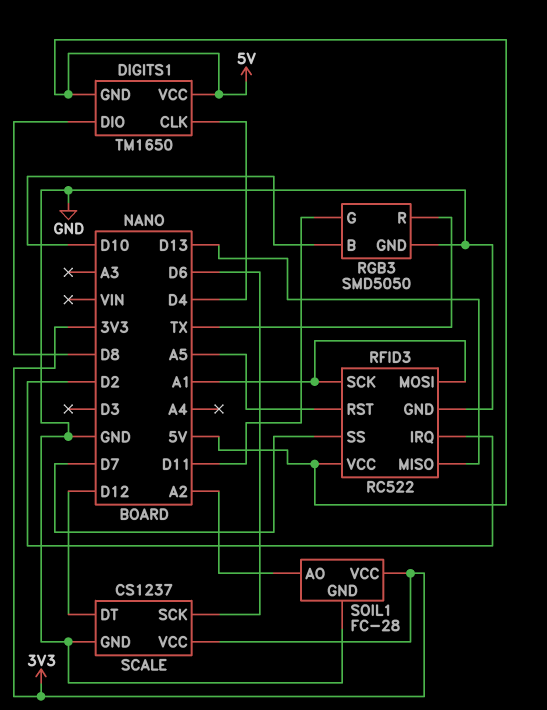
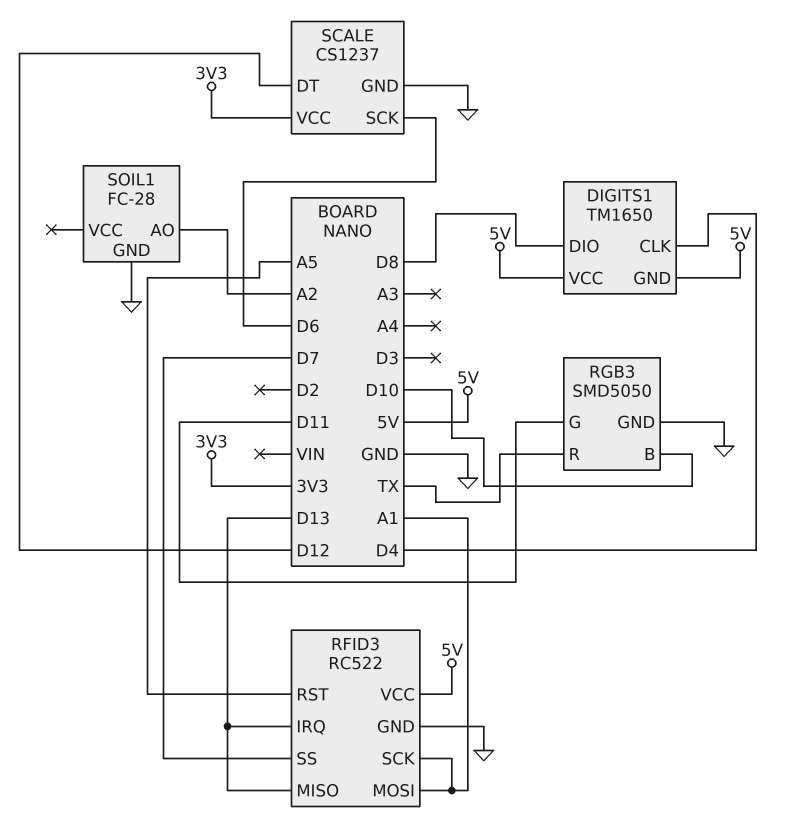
RFID3 pin IRQ: D2 -> D13
SOIL1 pin VCC: 3V3 -> none

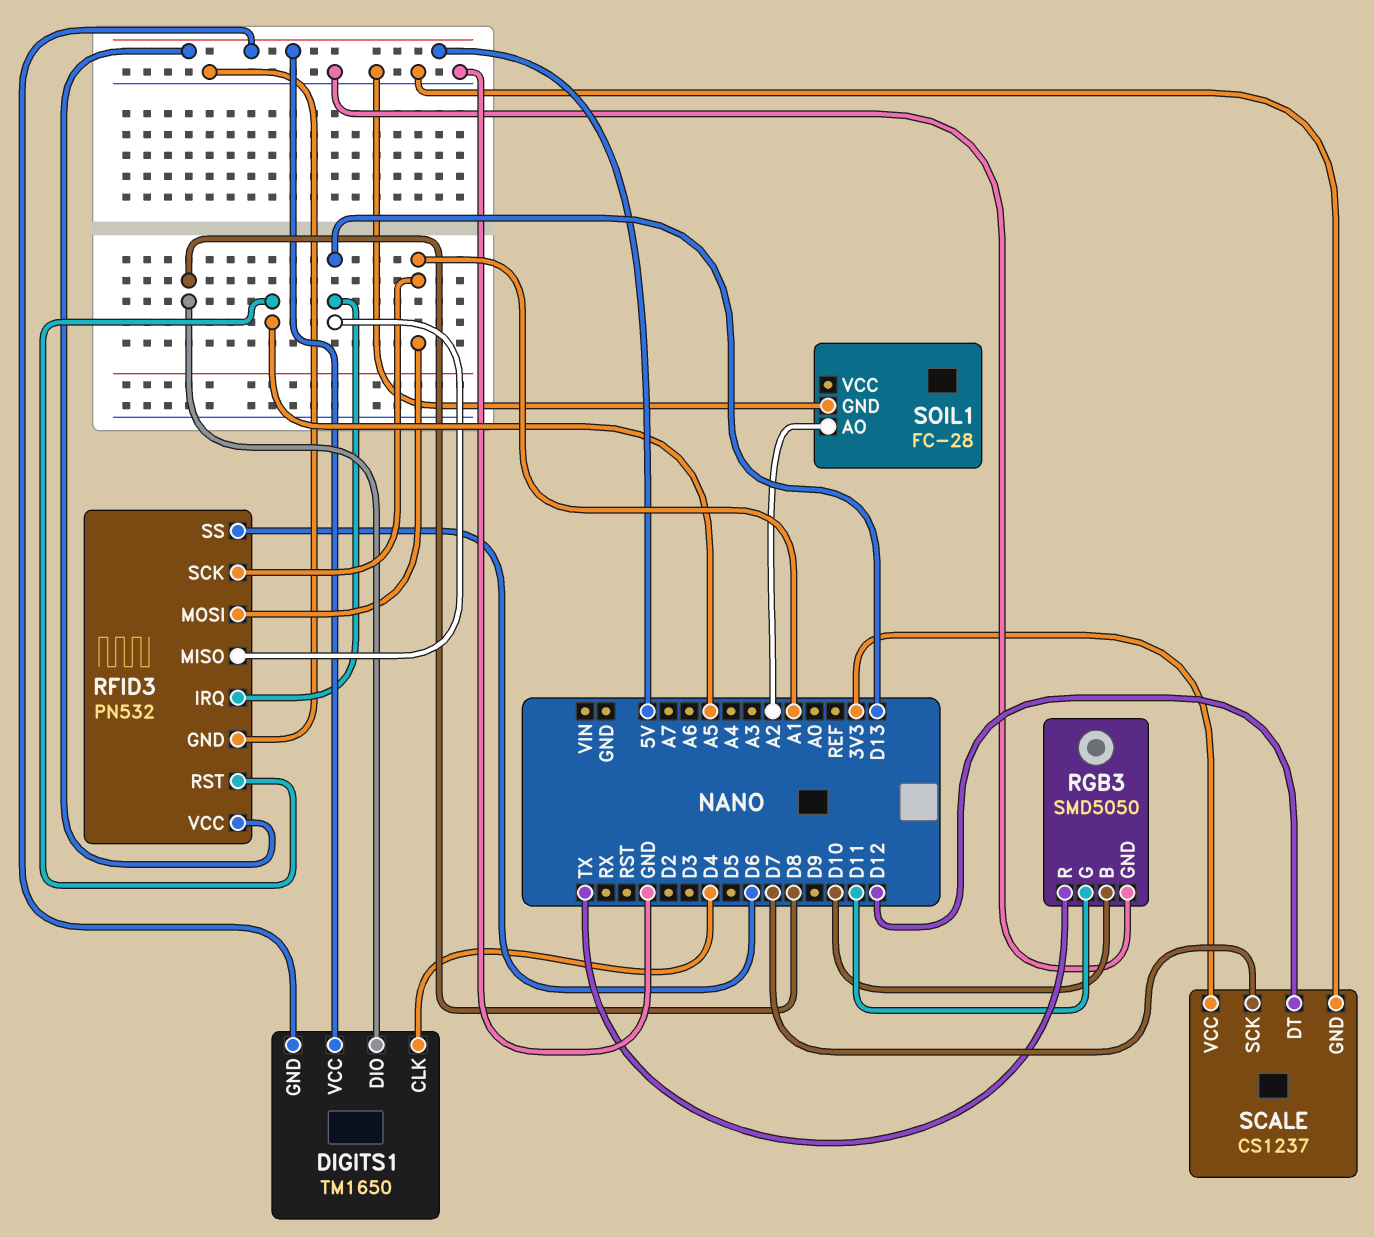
RFID3: RC522 -> PN532
RFID3 pin SS: D7 -> D6
SCALE pin SCK: D6 -> D7

